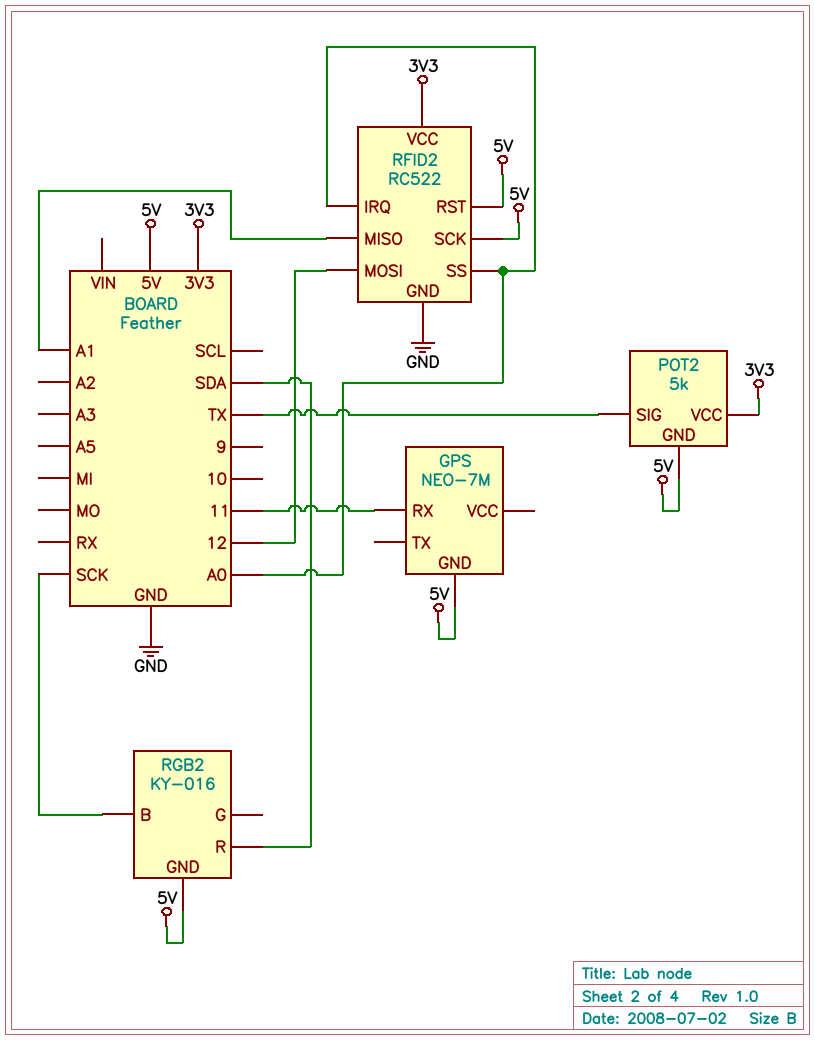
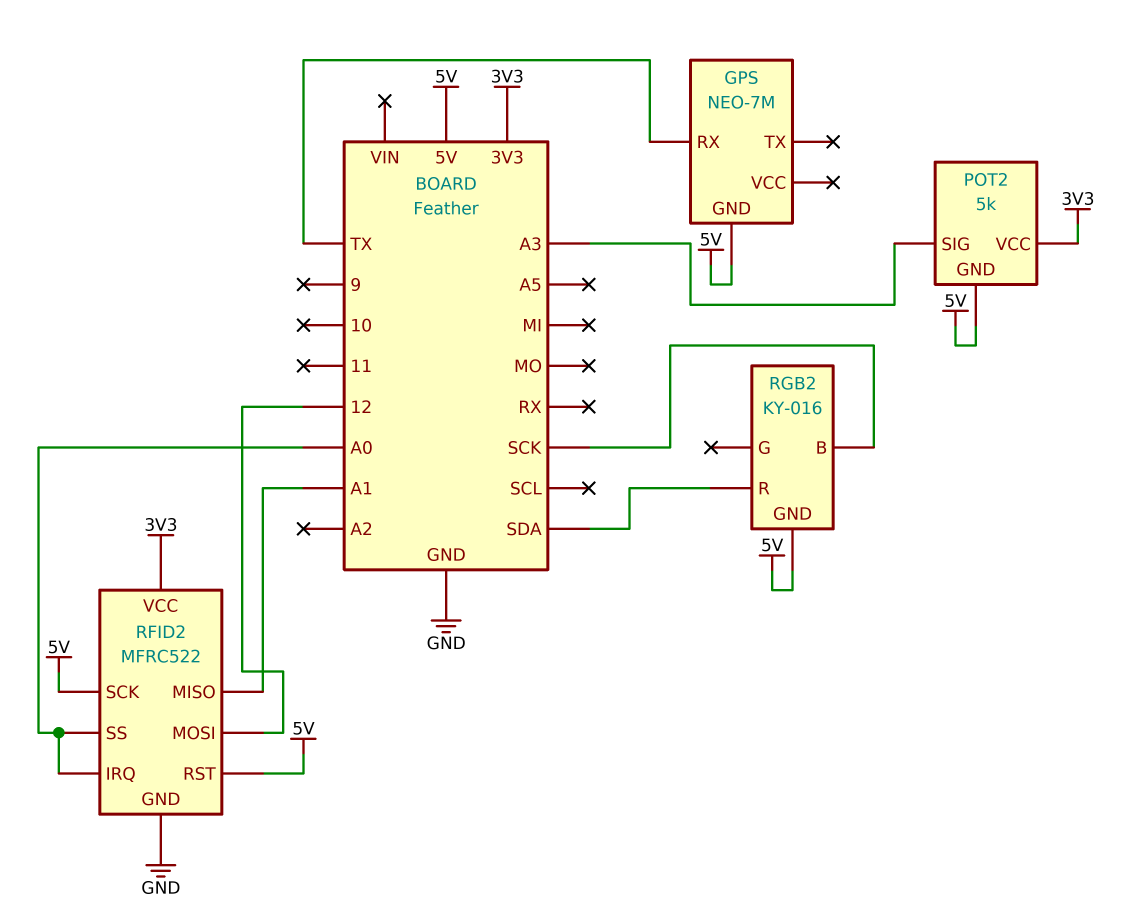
GPS pin RX: 11 -> TX
POT2 pin SIG: TX -> A3
RFID2: RC522 -> MFRC522

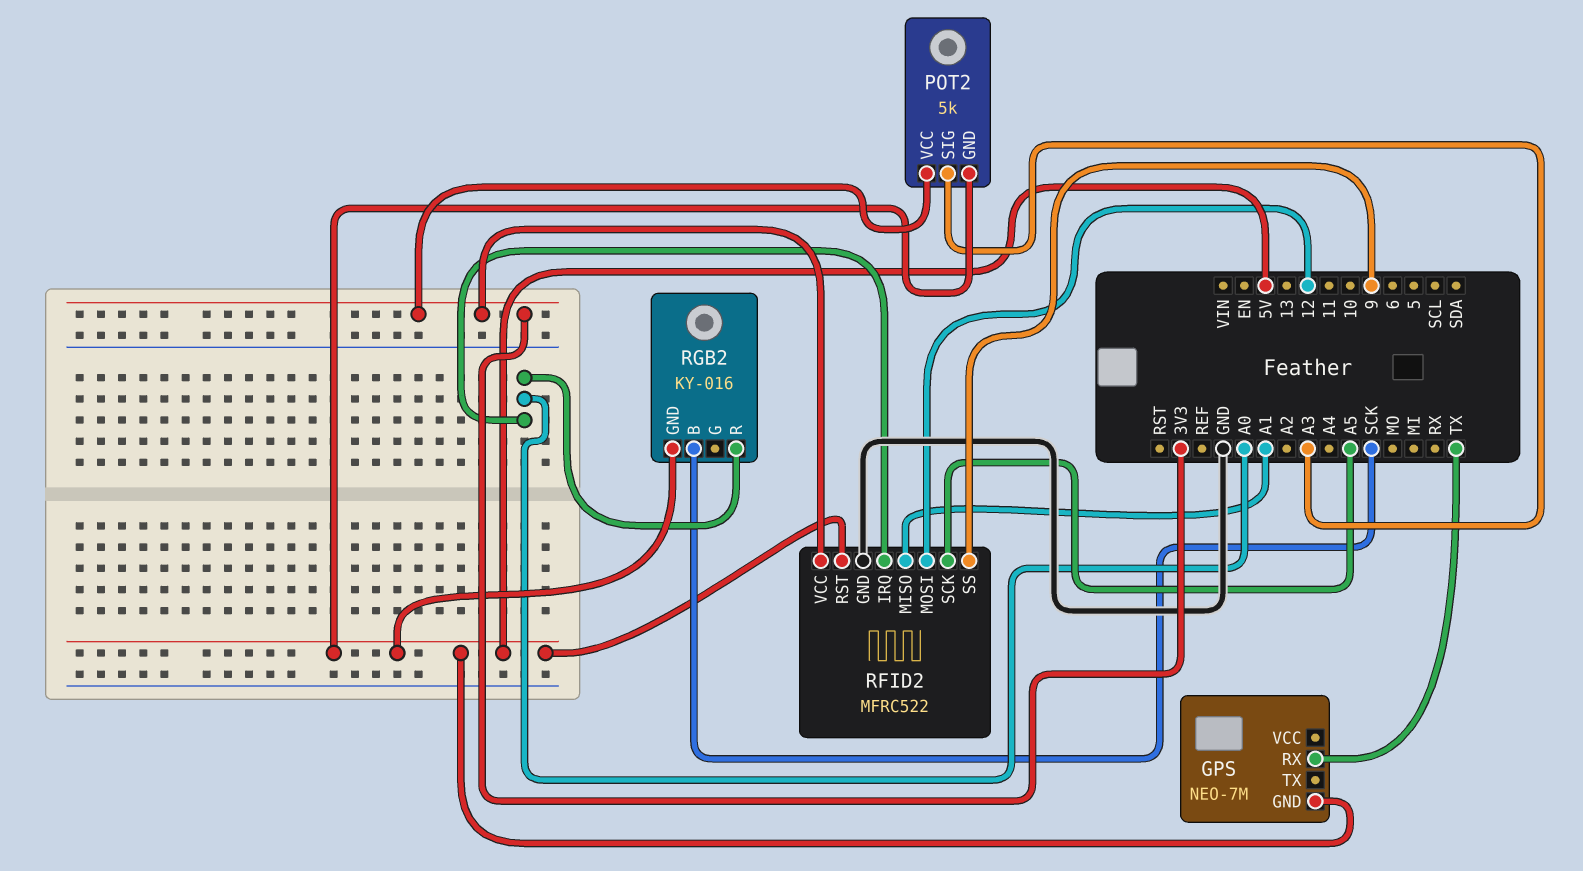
RFID2 pin SCK: 5V -> A5
RFID2 pin SS: A0 -> 9
RGB2 pin R: SDA -> A0

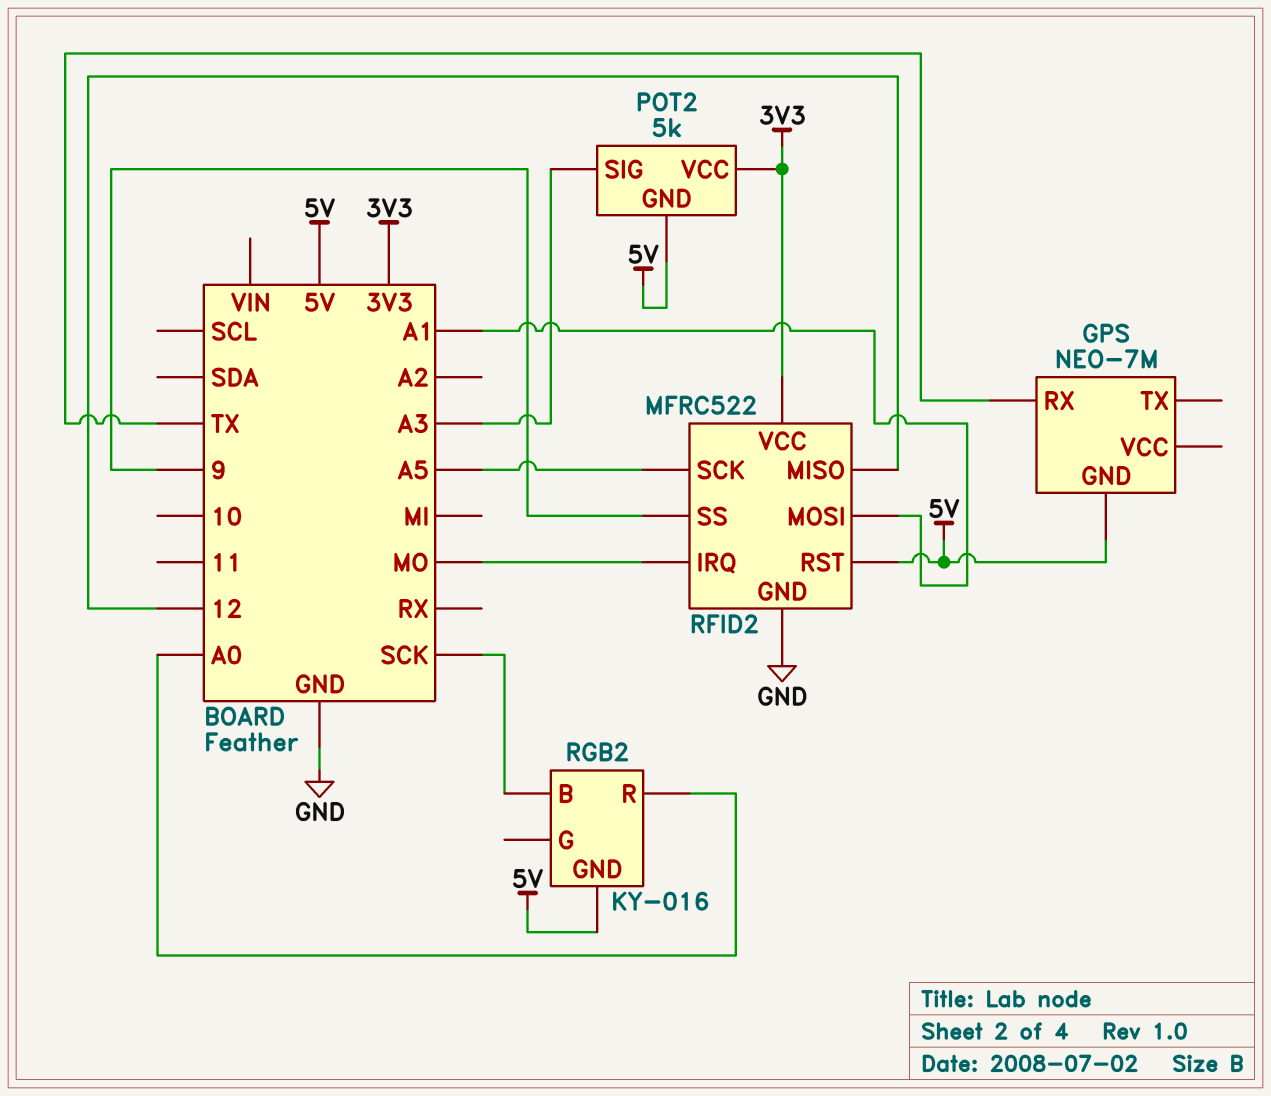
RFID2 pin IRQ: A0 -> MO
RFID2 pin MISO: A1 -> 12
RFID2 pin MOSI: 12 -> A1

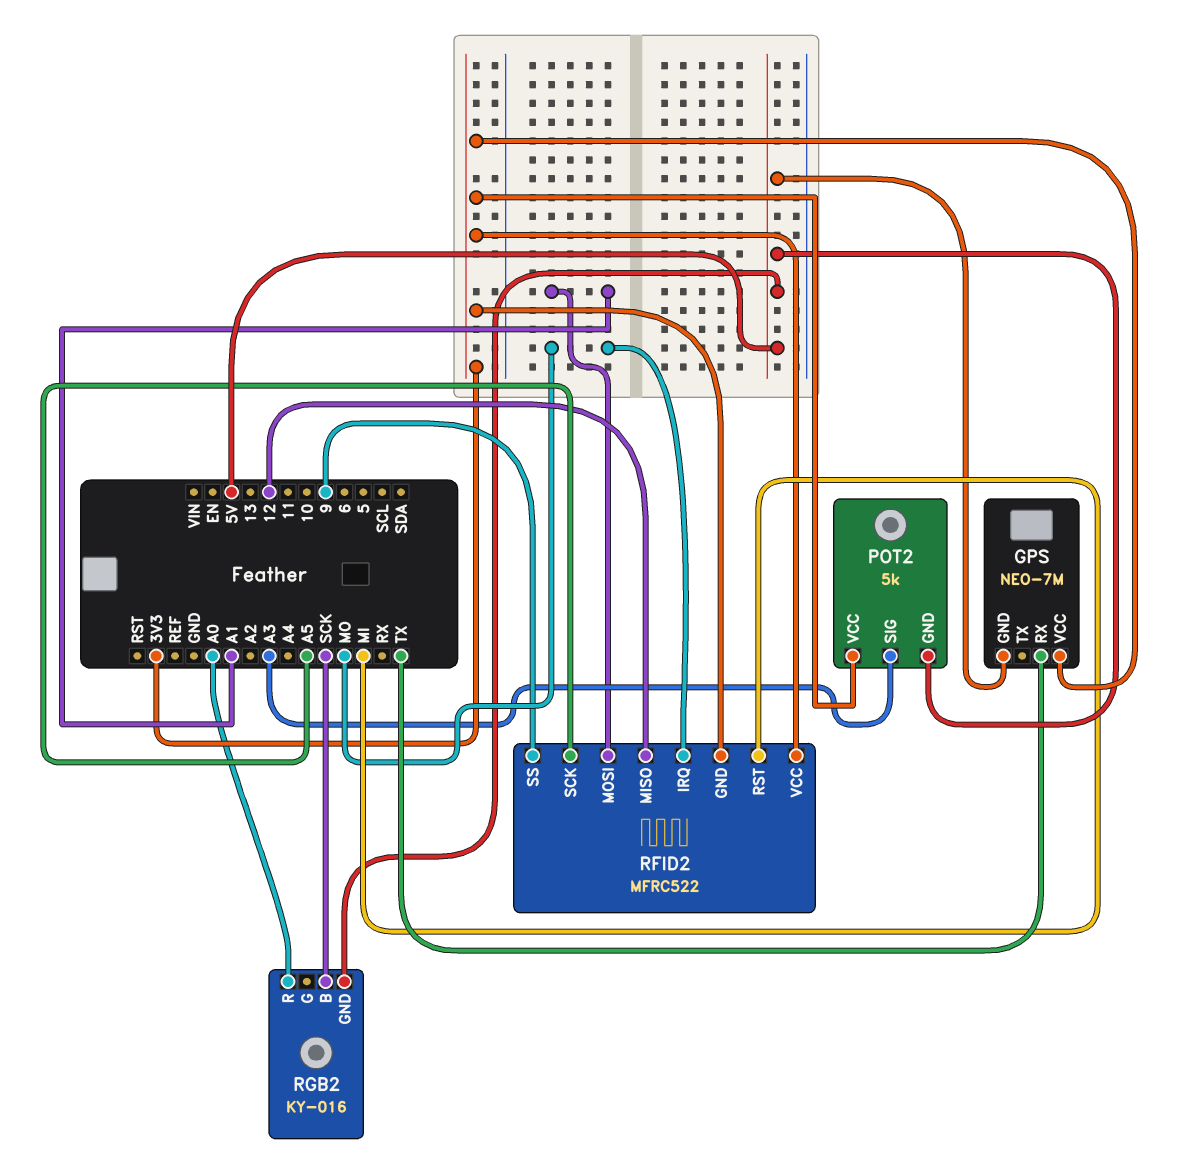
GPS pin VCC: none -> 3V3
RFID2 pin GND: GND -> 3V3
RFID2 pin RST: 5V -> MI

